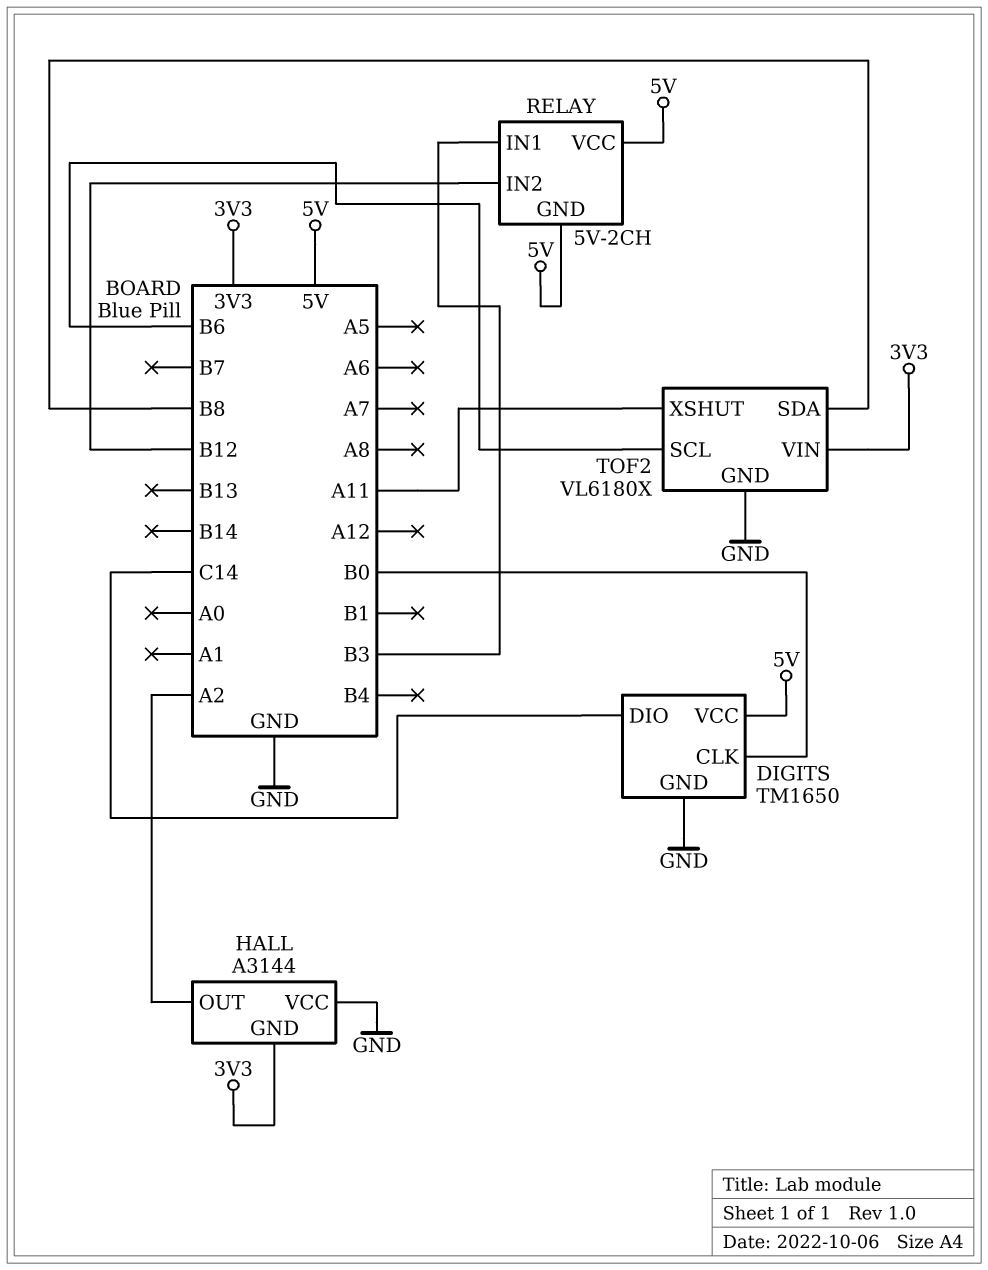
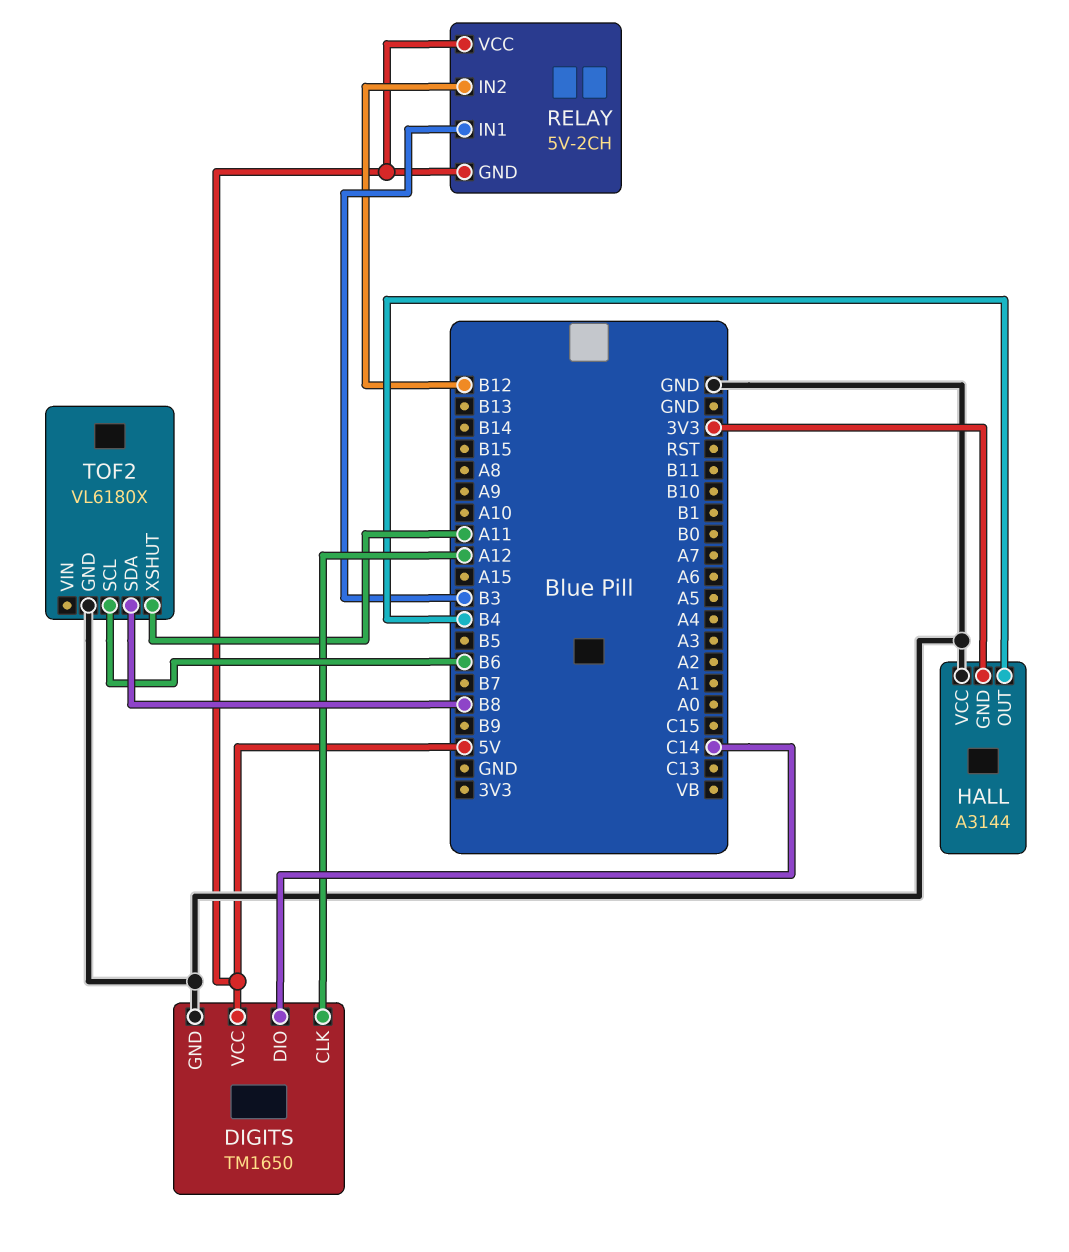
DIGITS pin CLK: B0 -> A12
HALL pin OUT: A2 -> B4
TOF2 pin VIN: 3V3 -> none

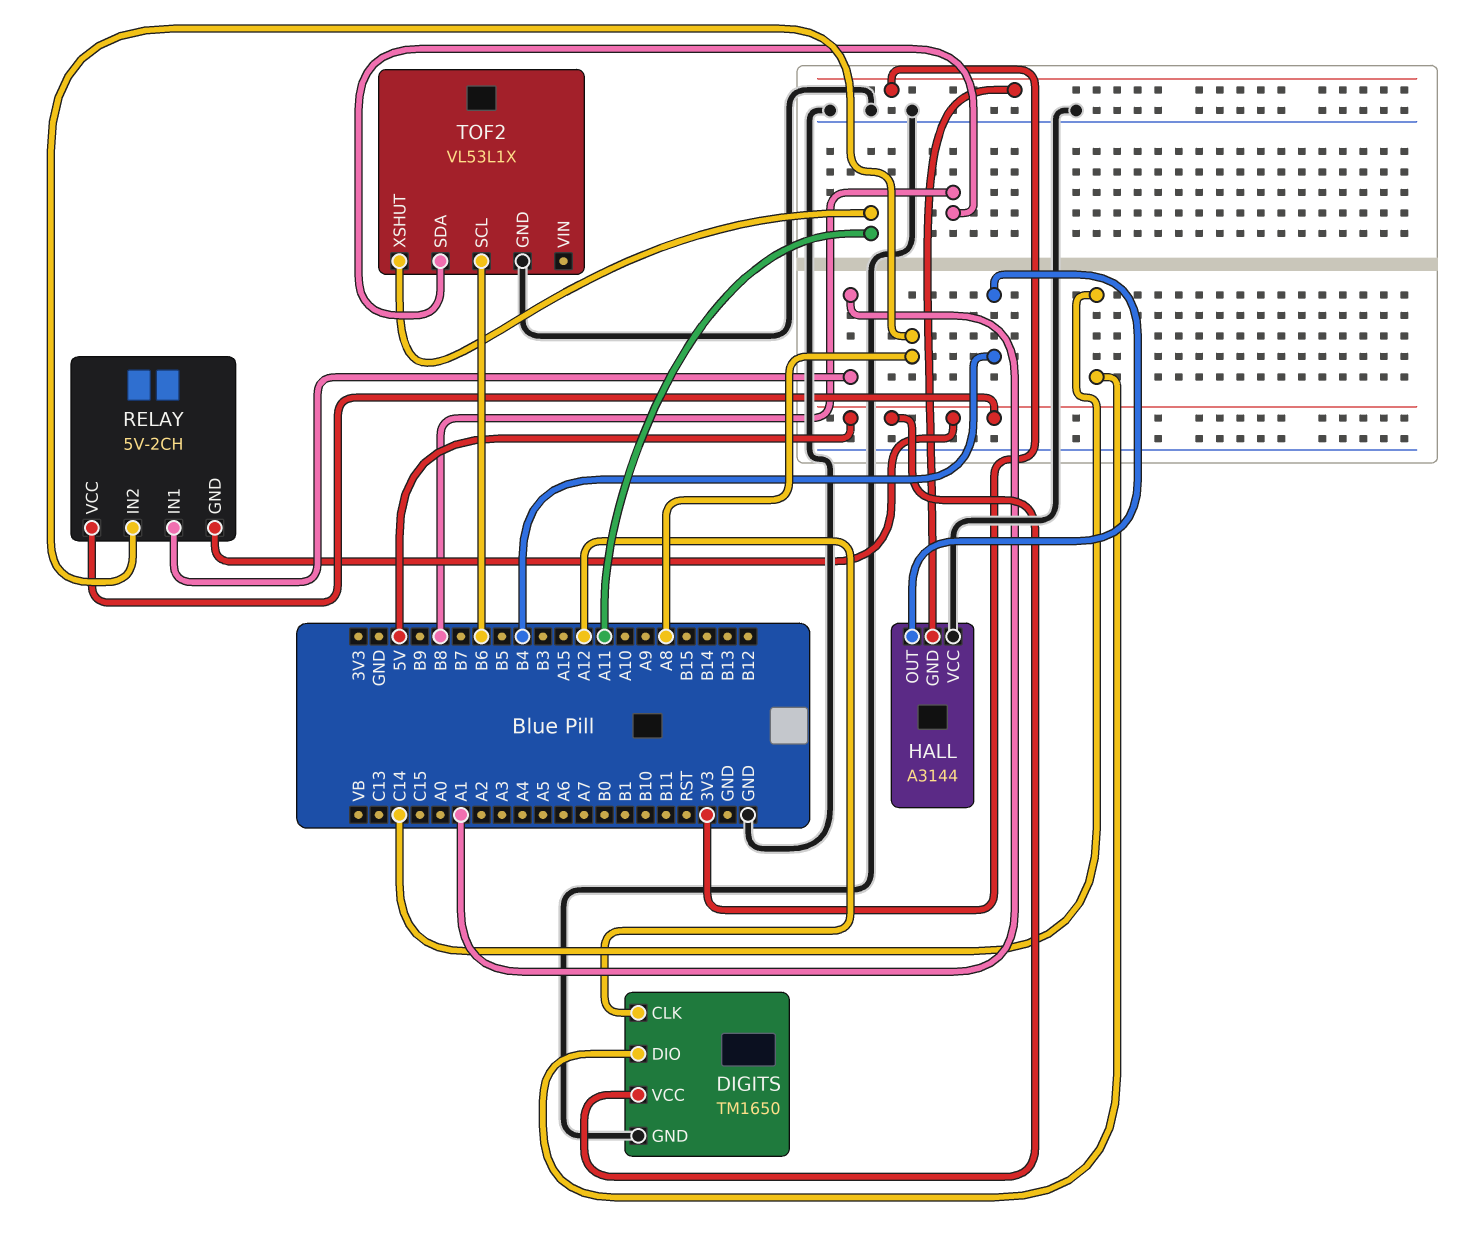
RELAY pin IN1: B3 -> A1
RELAY pin IN2: B12 -> A8
TOF2: VL6180X -> VL53L1X

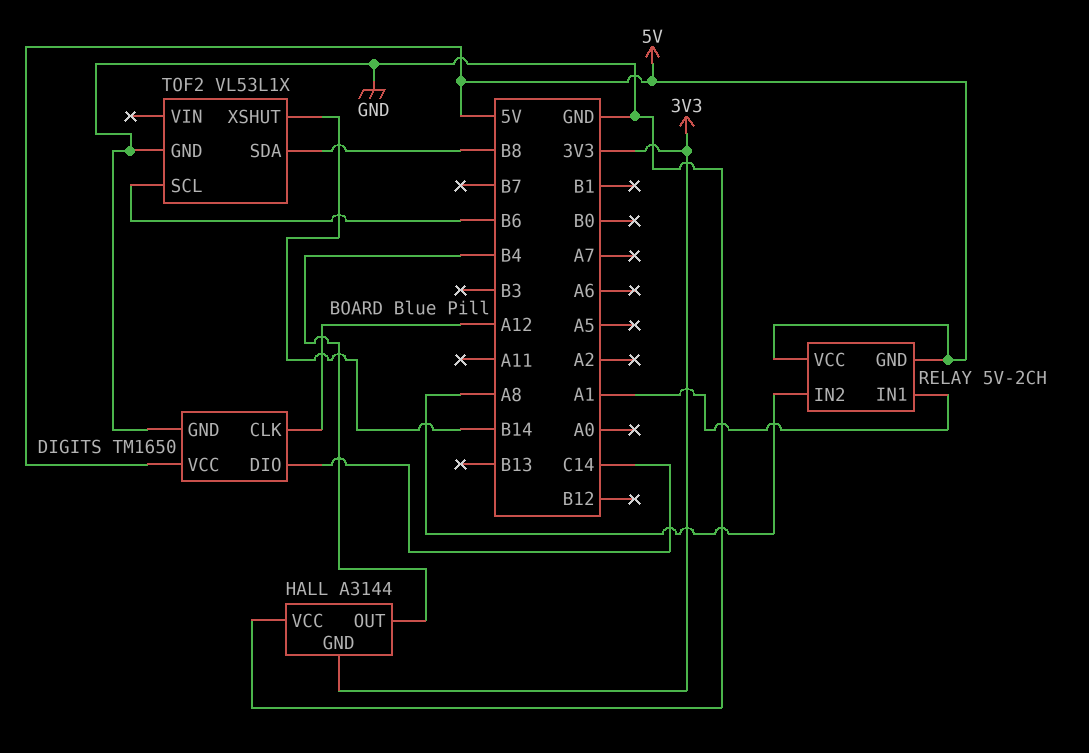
TOF2 pin XSHUT: A11 -> B14

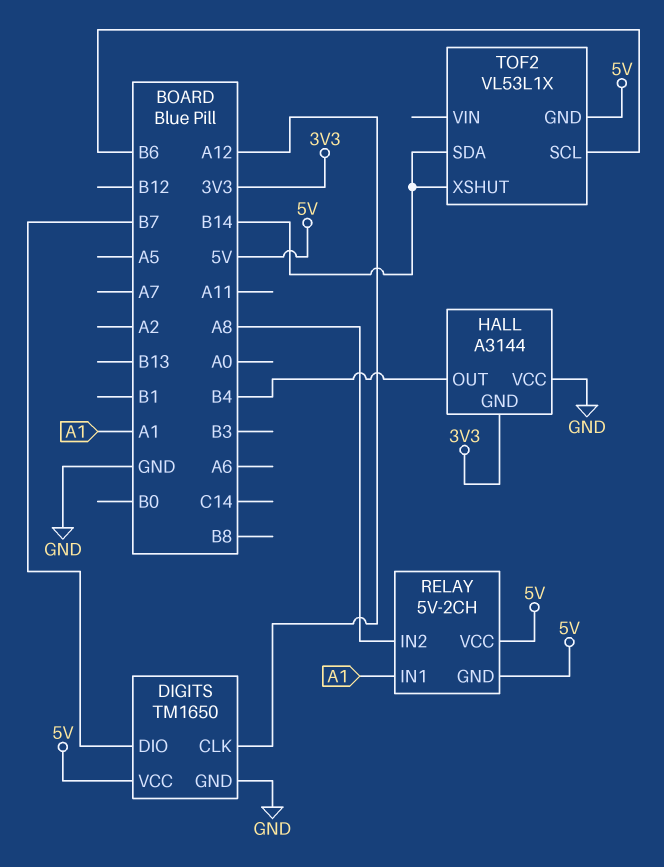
DIGITS pin DIO: C14 -> B7
TOF2 pin GND: GND -> 5V
TOF2 pin SDA: B8 -> B14

